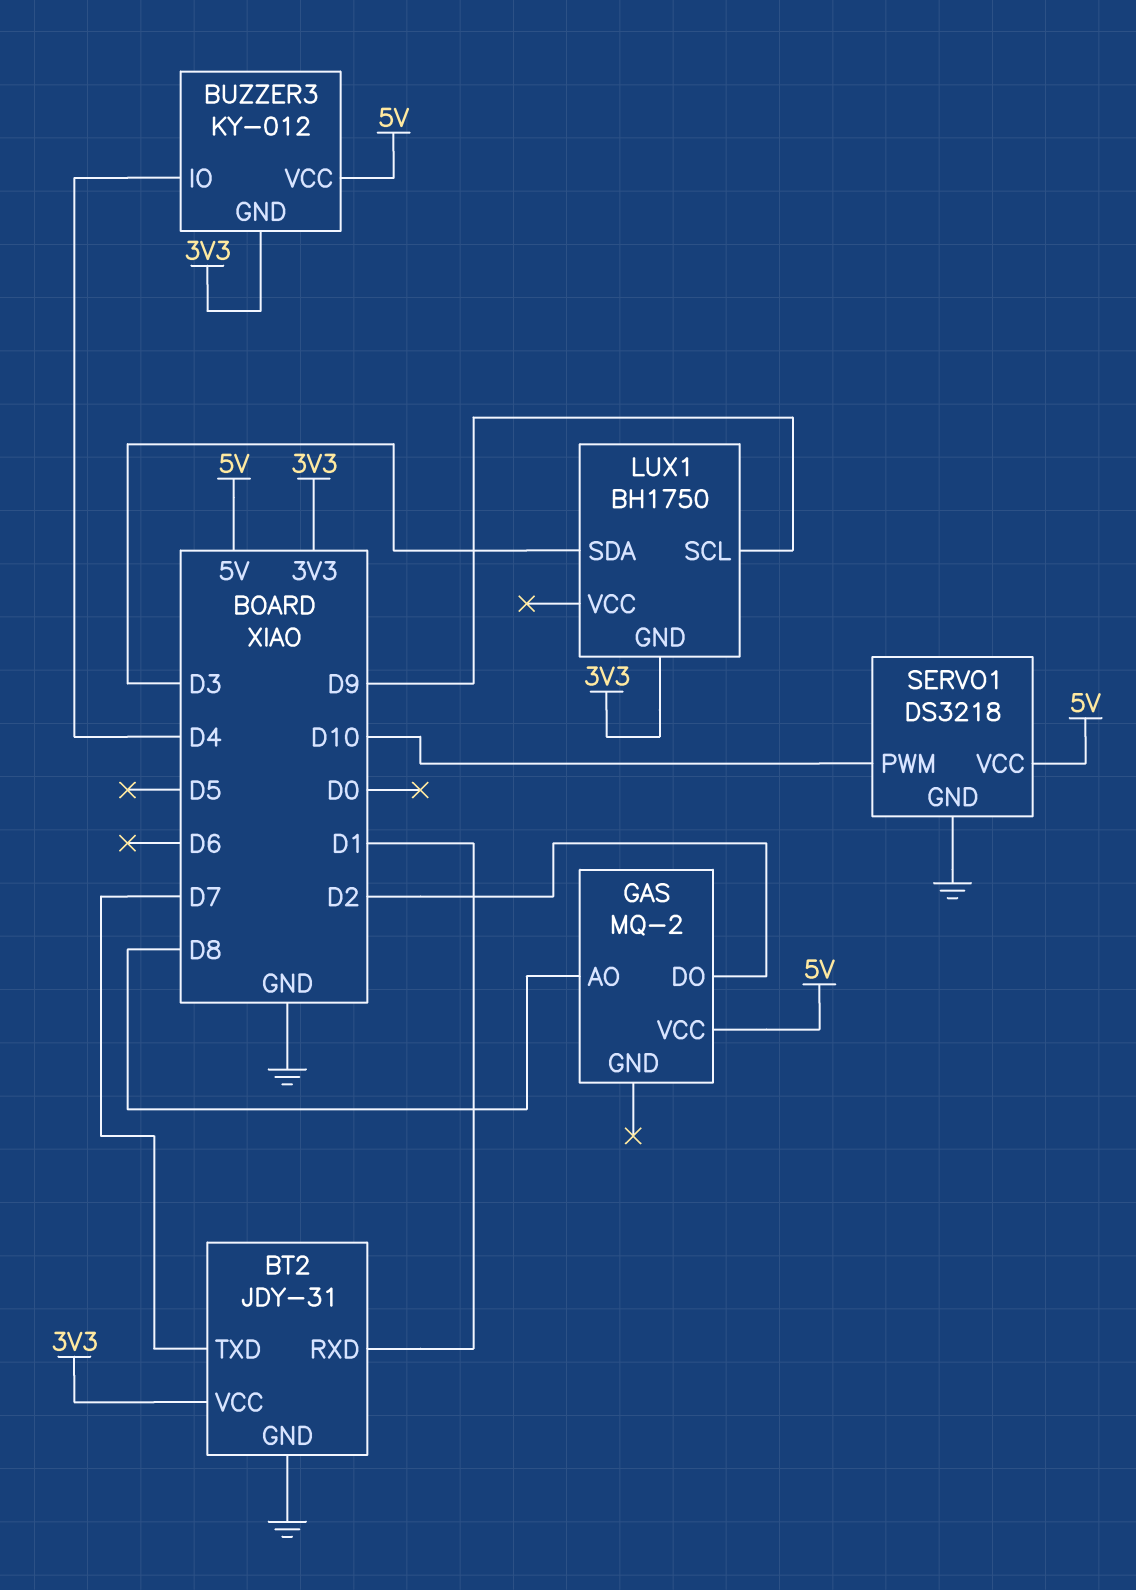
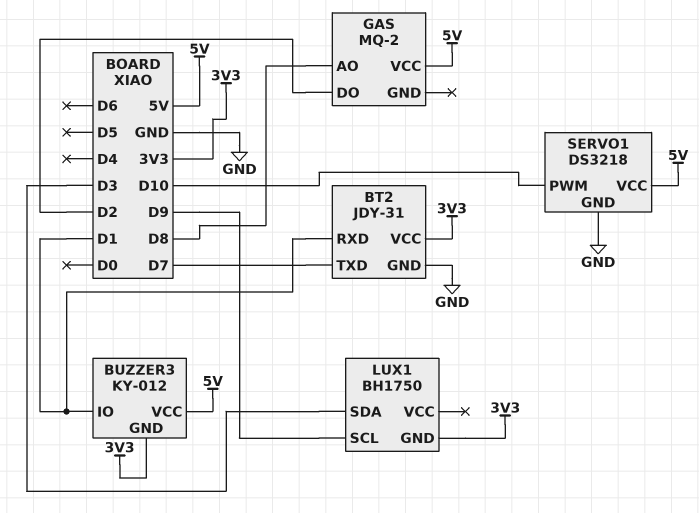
BUZZER3 pin IO: D4 -> D1

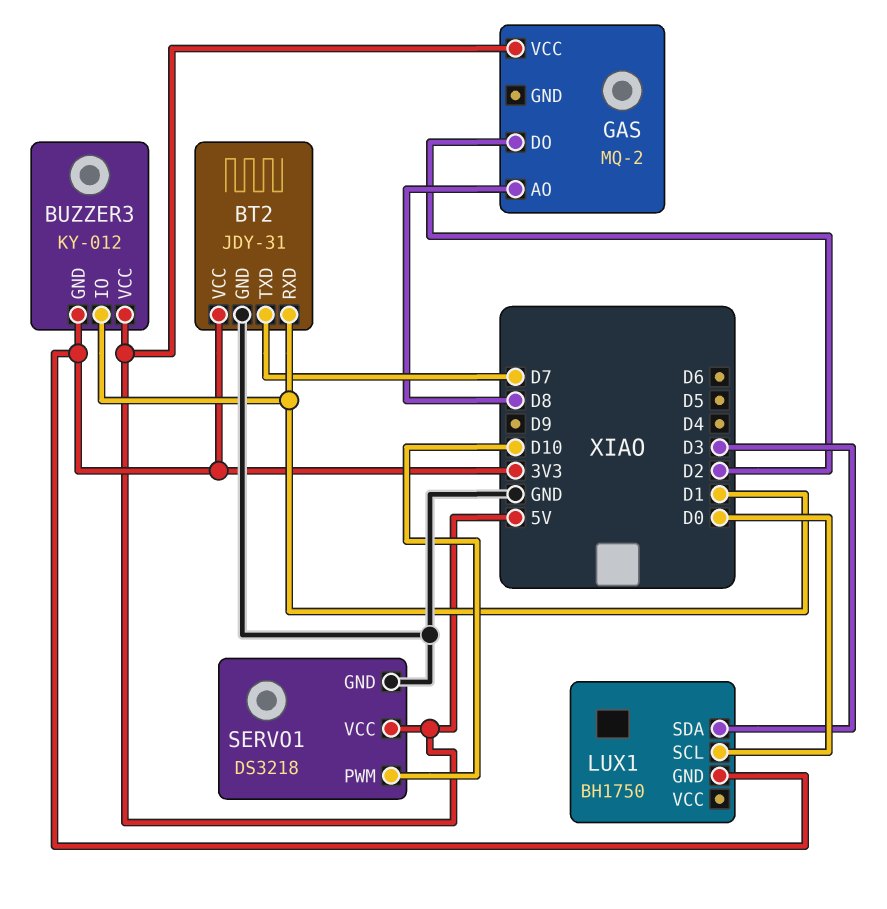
LUX1 pin SCL: D9 -> D0

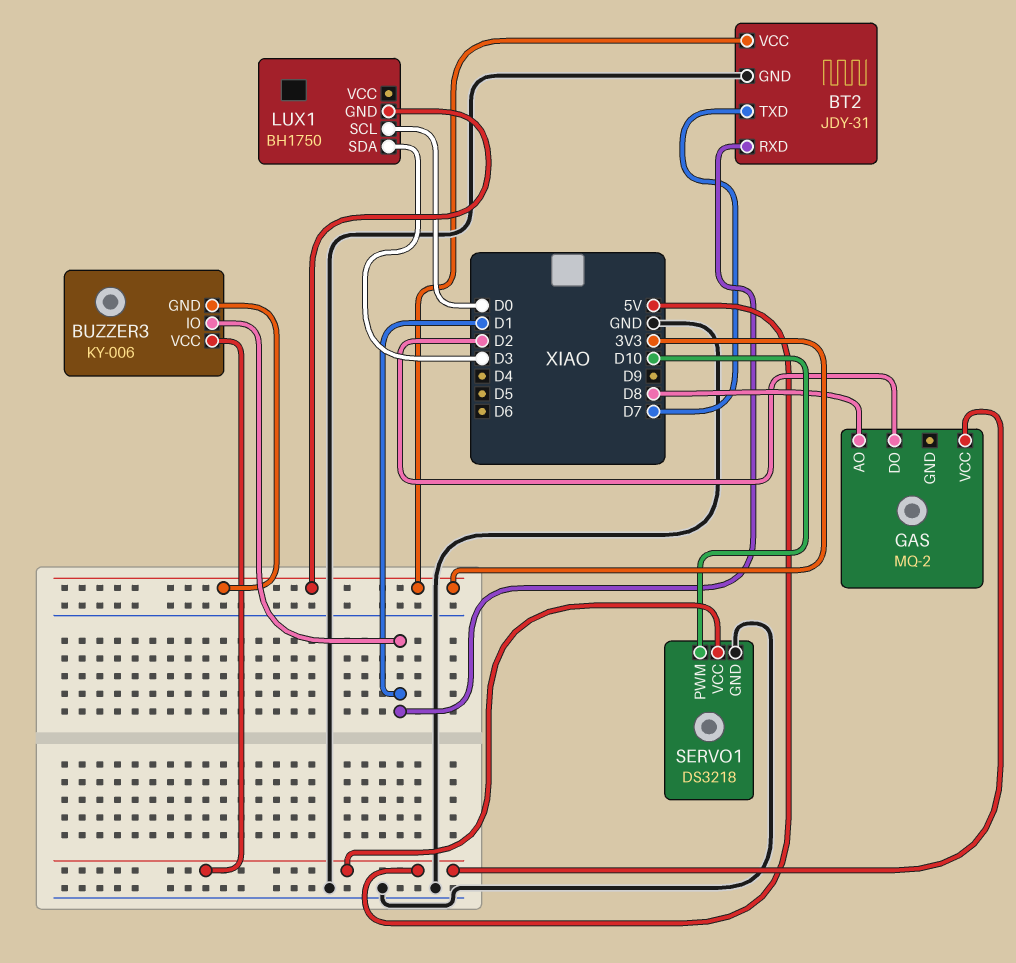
BUZZER3: KY-012 -> KY-006

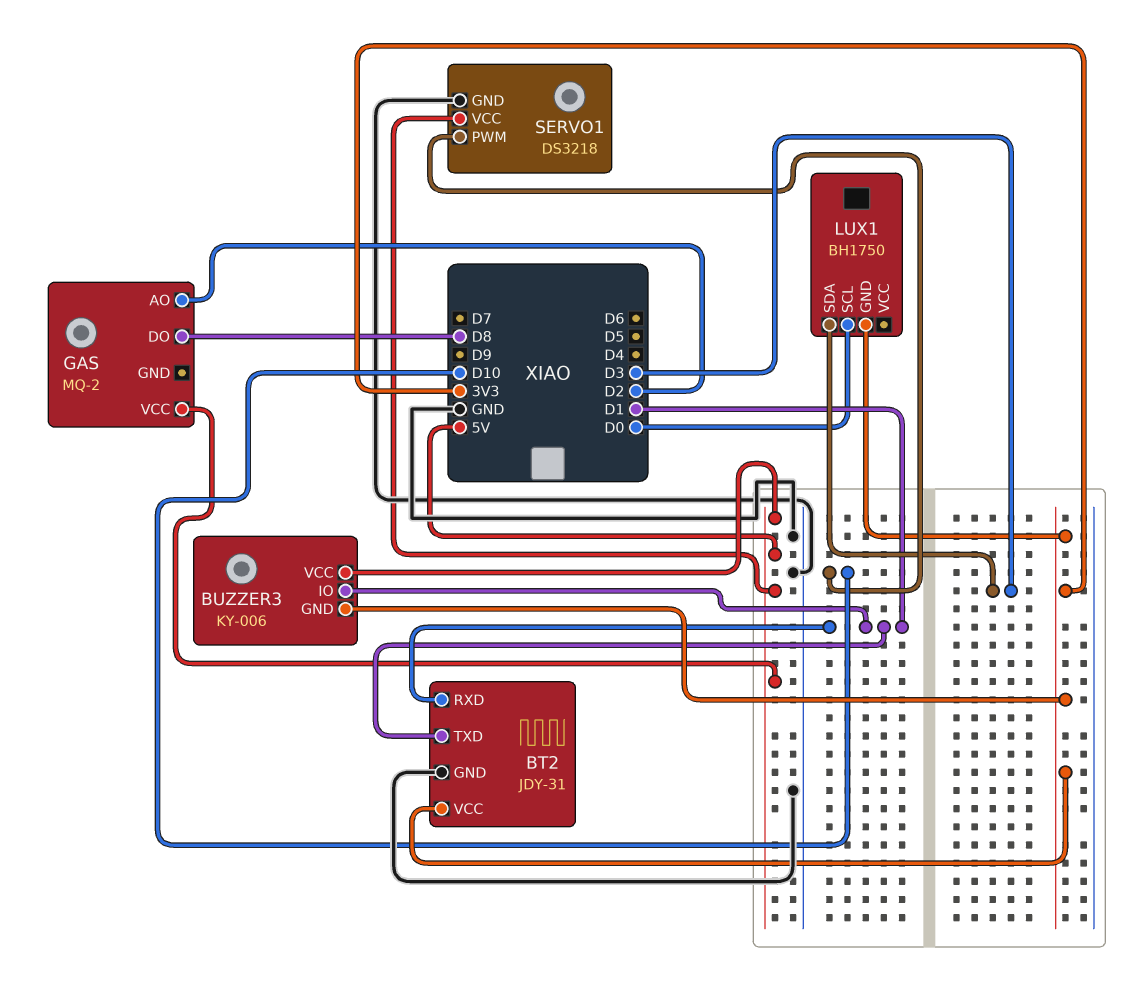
BT2 pin TXD: D7 -> D1
GAS pin AO: D8 -> D2
GAS pin DO: D2 -> D8

